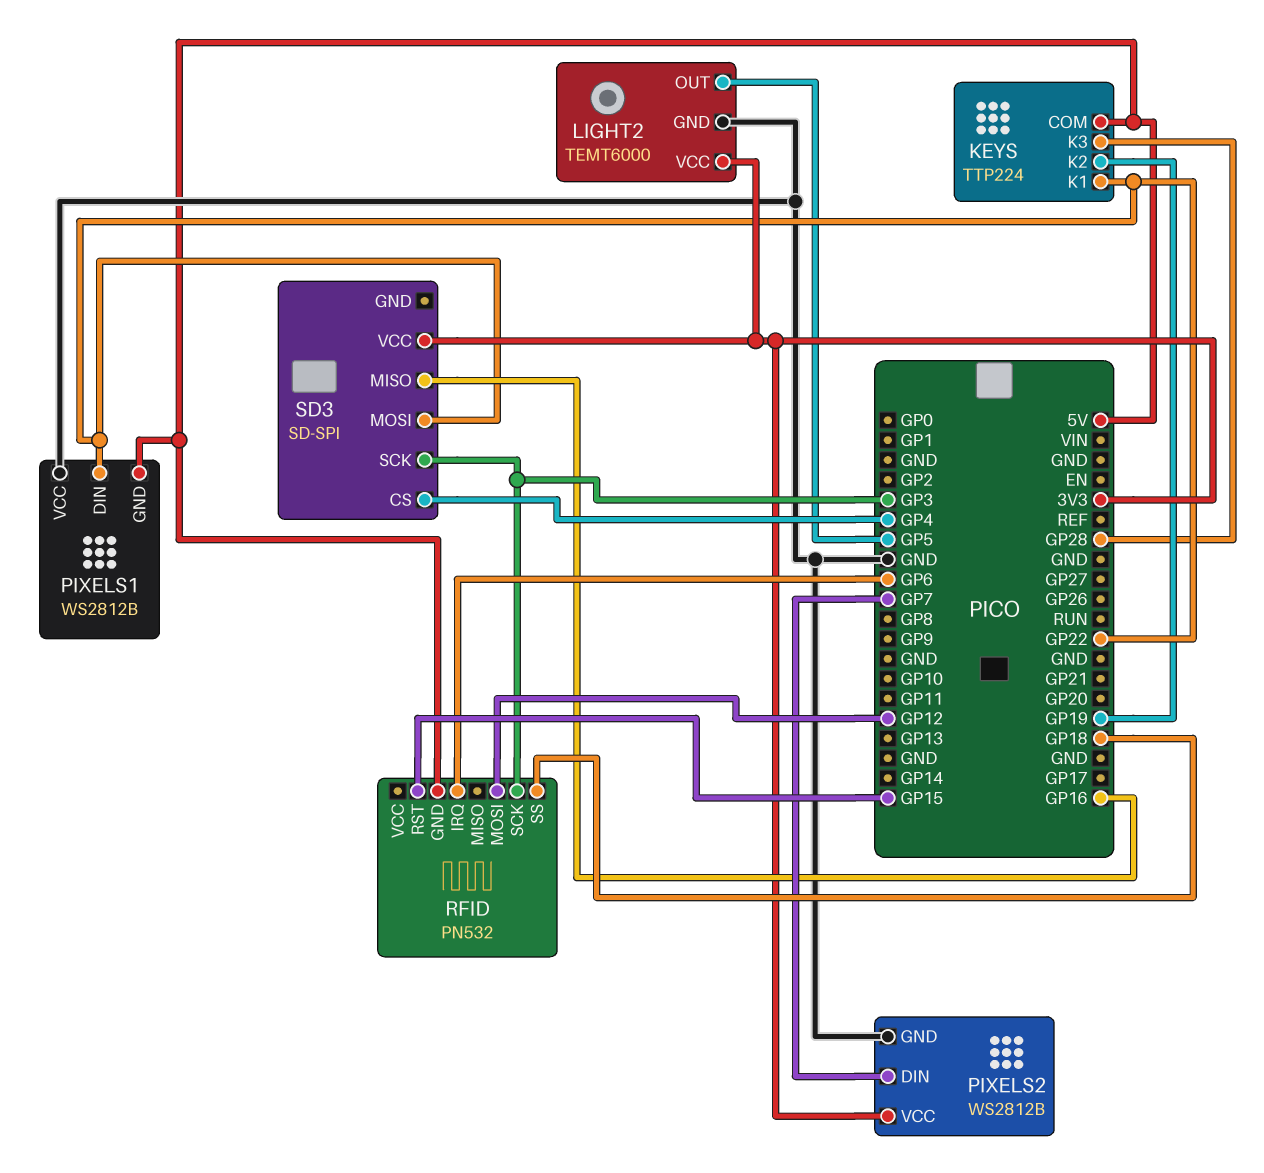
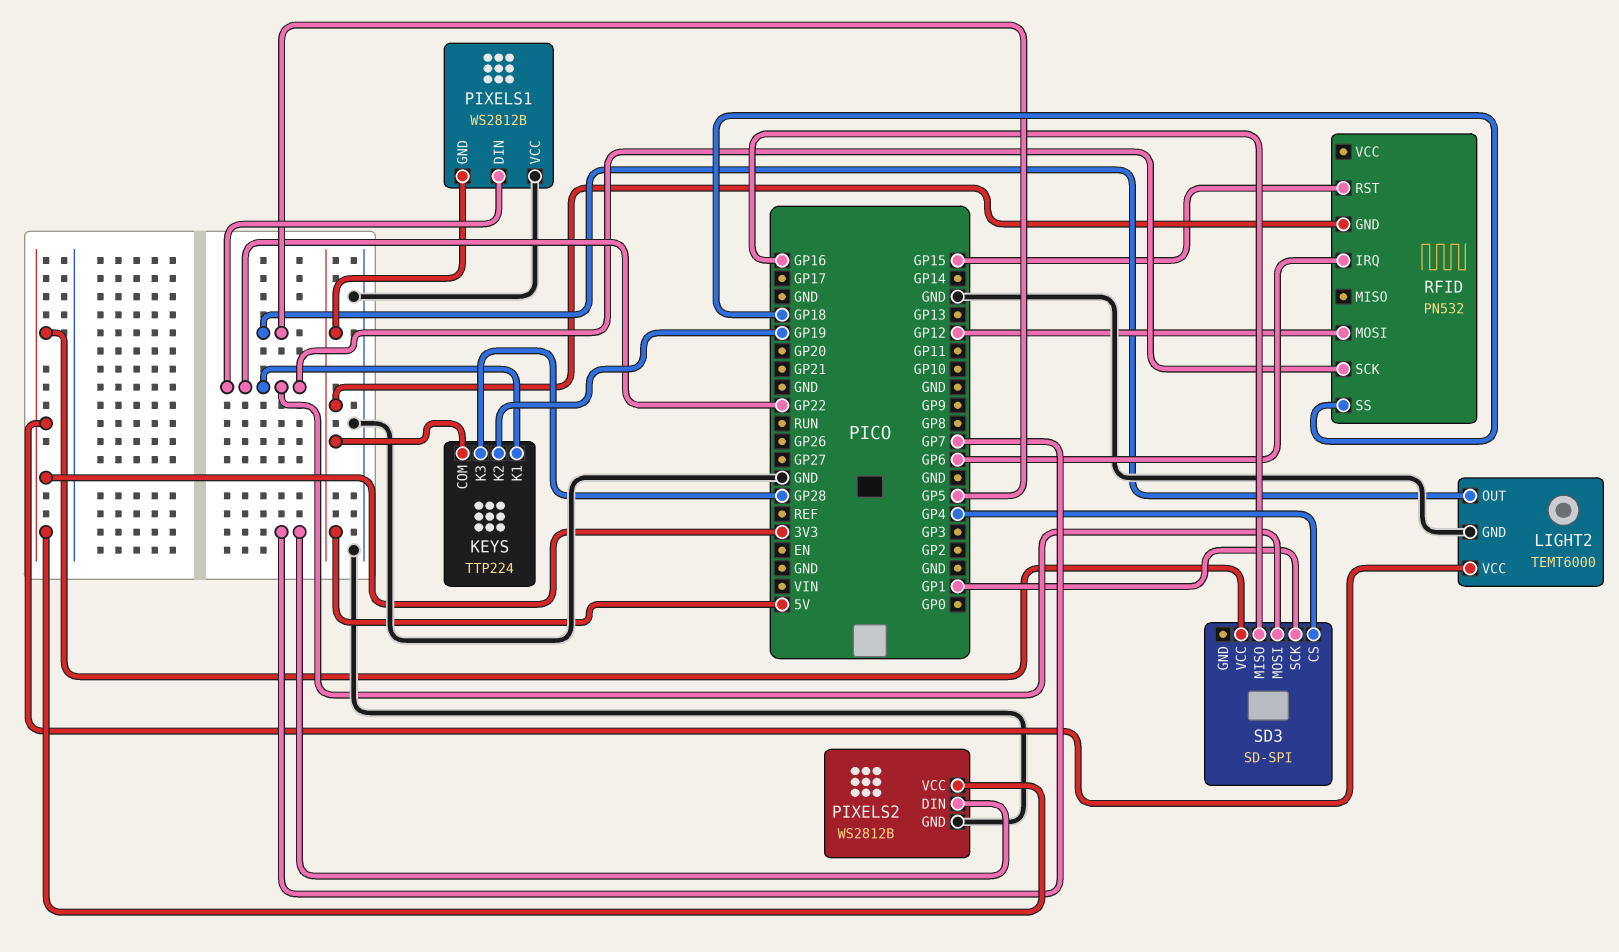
RFID pin SCK: GP3 -> GP22
SD3 pin SCK: GP3 -> GP1

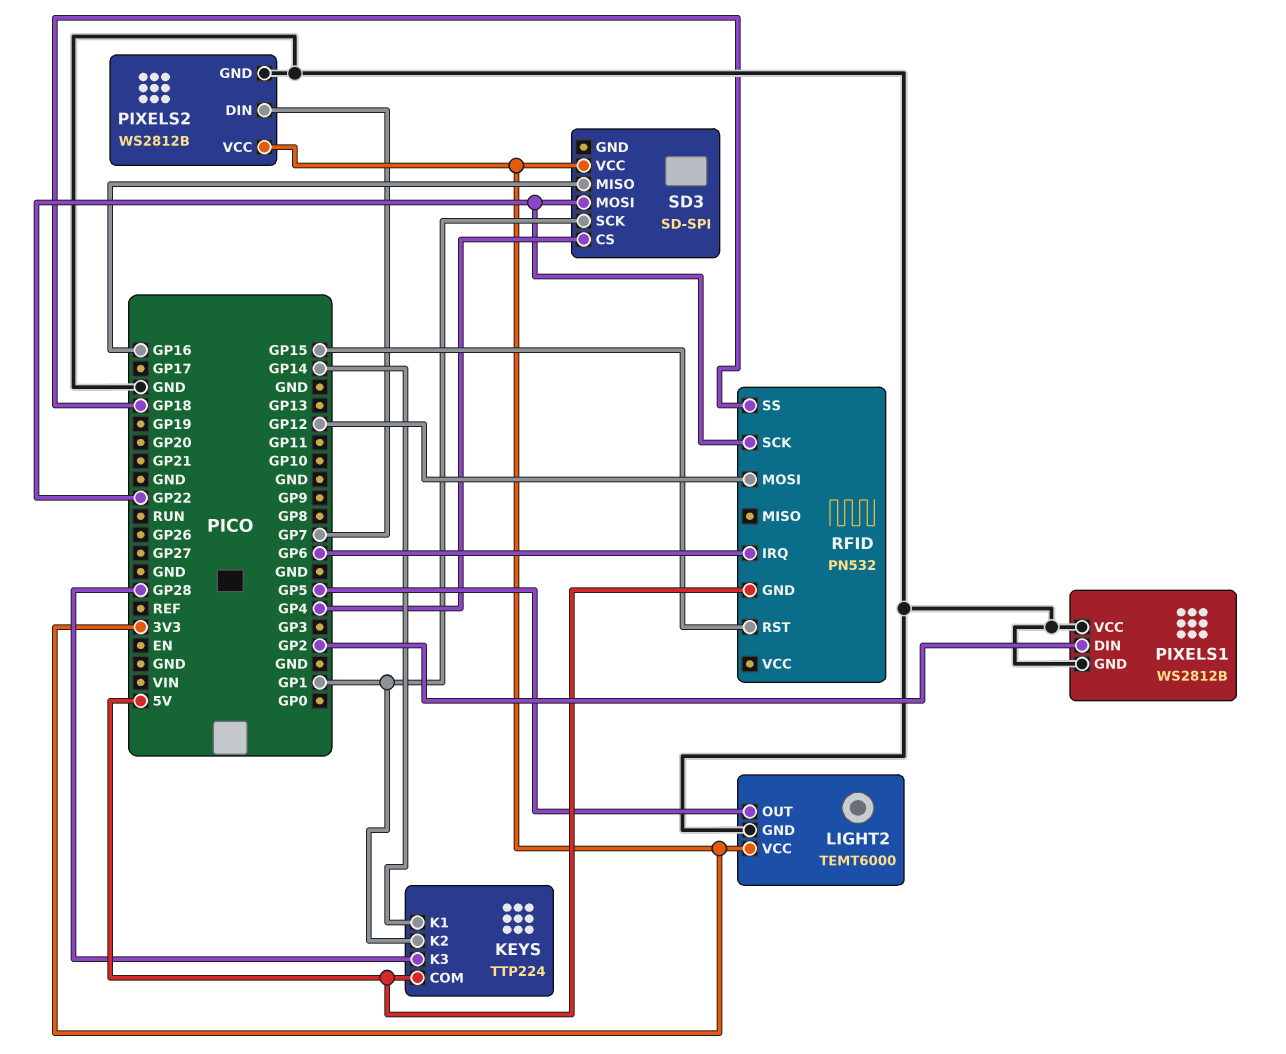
KEYS pin K1: GP22 -> GP14
KEYS pin K2: GP19 -> GP1
PIXELS1 pin DIN: GP22 -> GP2
PIXELS1 pin GND: 5V -> GND

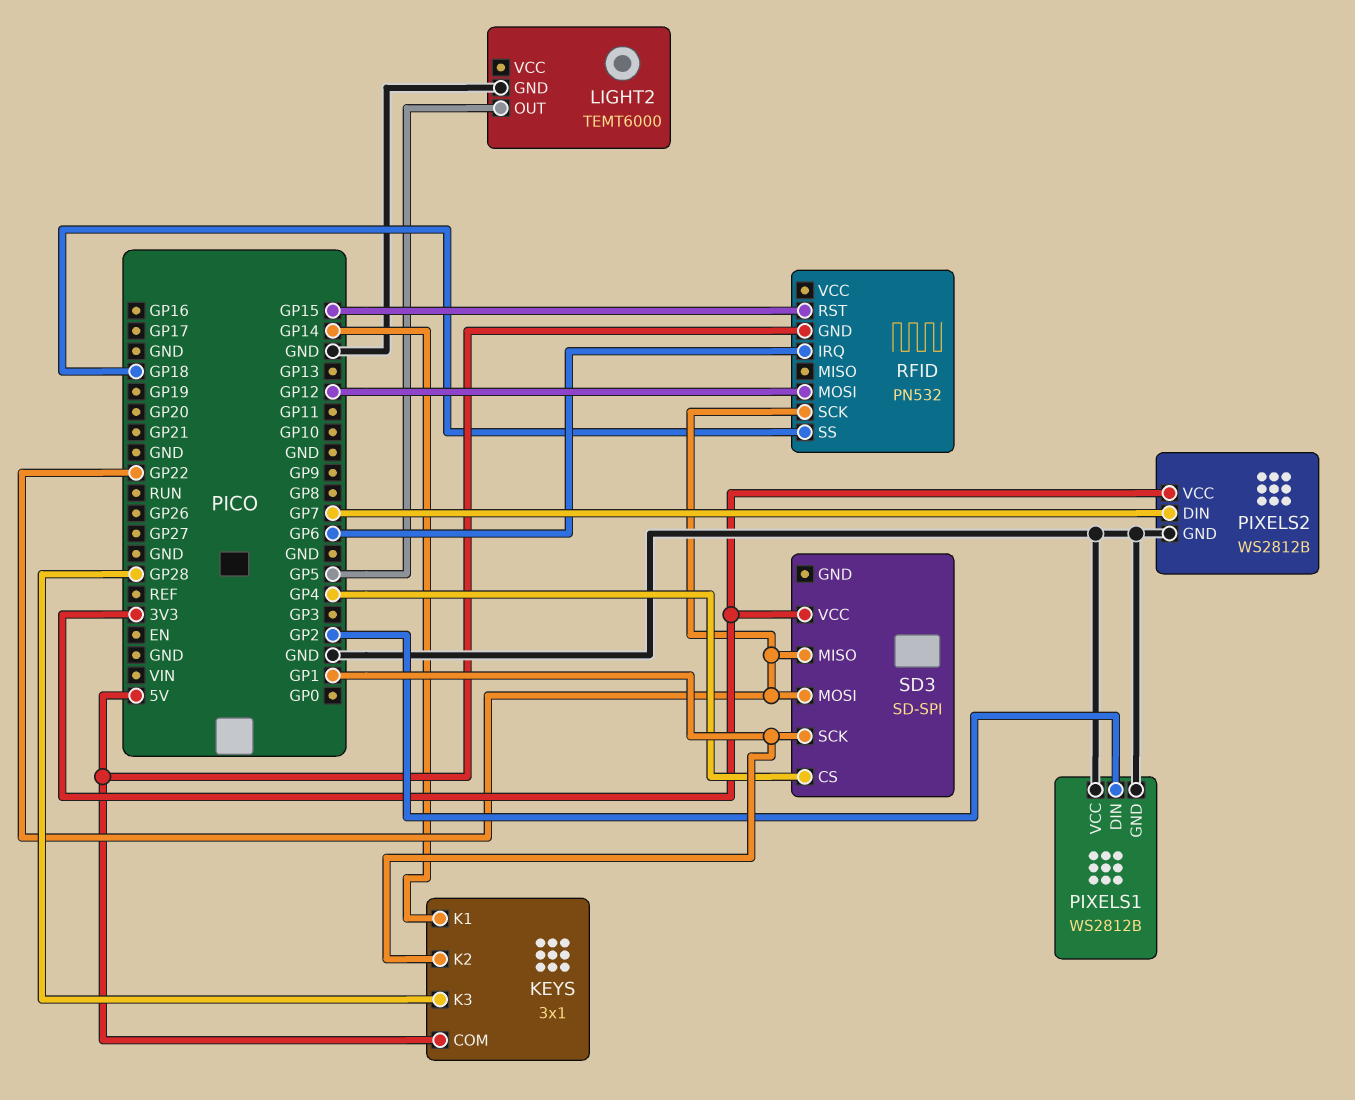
KEYS: TTP224 -> 3x1
LIGHT2 pin VCC: 3V3 -> none
SD3 pin MISO: GP16 -> GP22

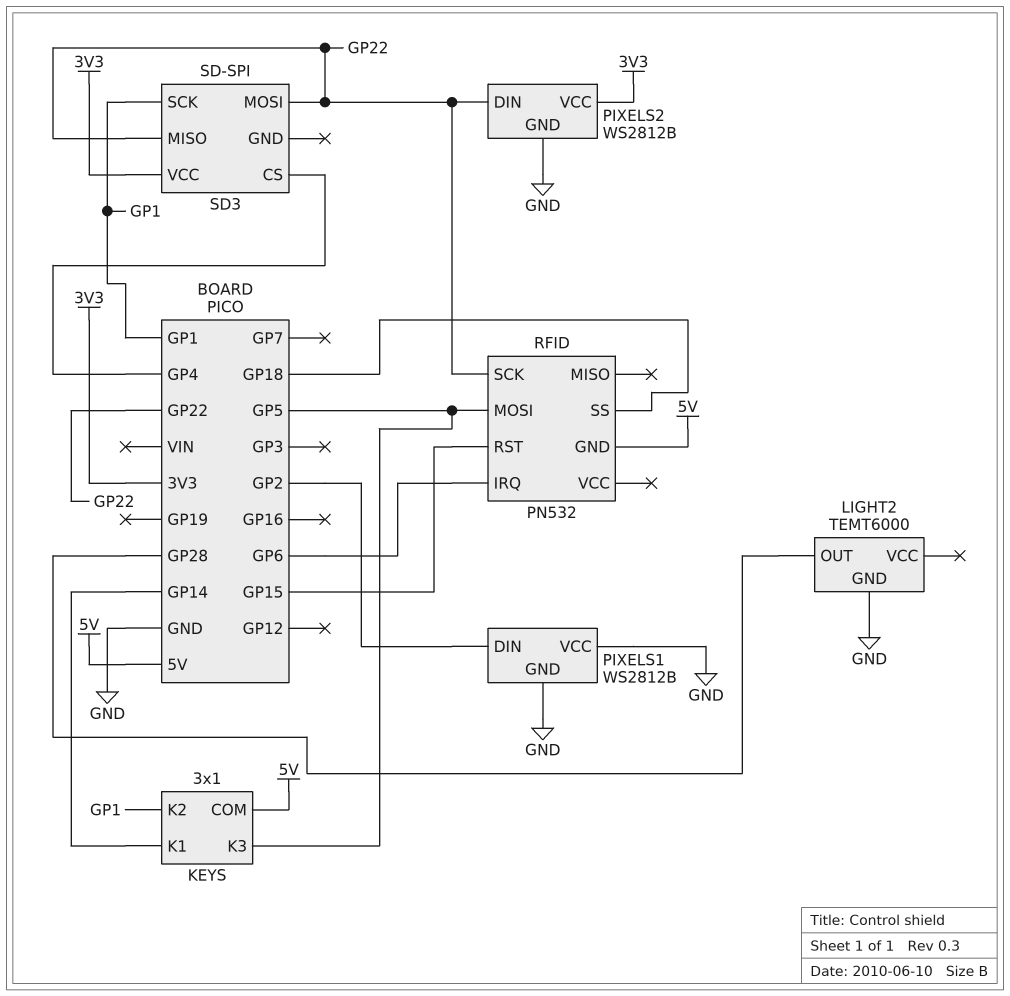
KEYS pin K3: GP28 -> GP5
LIGHT2 pin OUT: GP5 -> GP28
PIXELS2 pin DIN: GP7 -> GP22
RFID pin MOSI: GP12 -> GP5

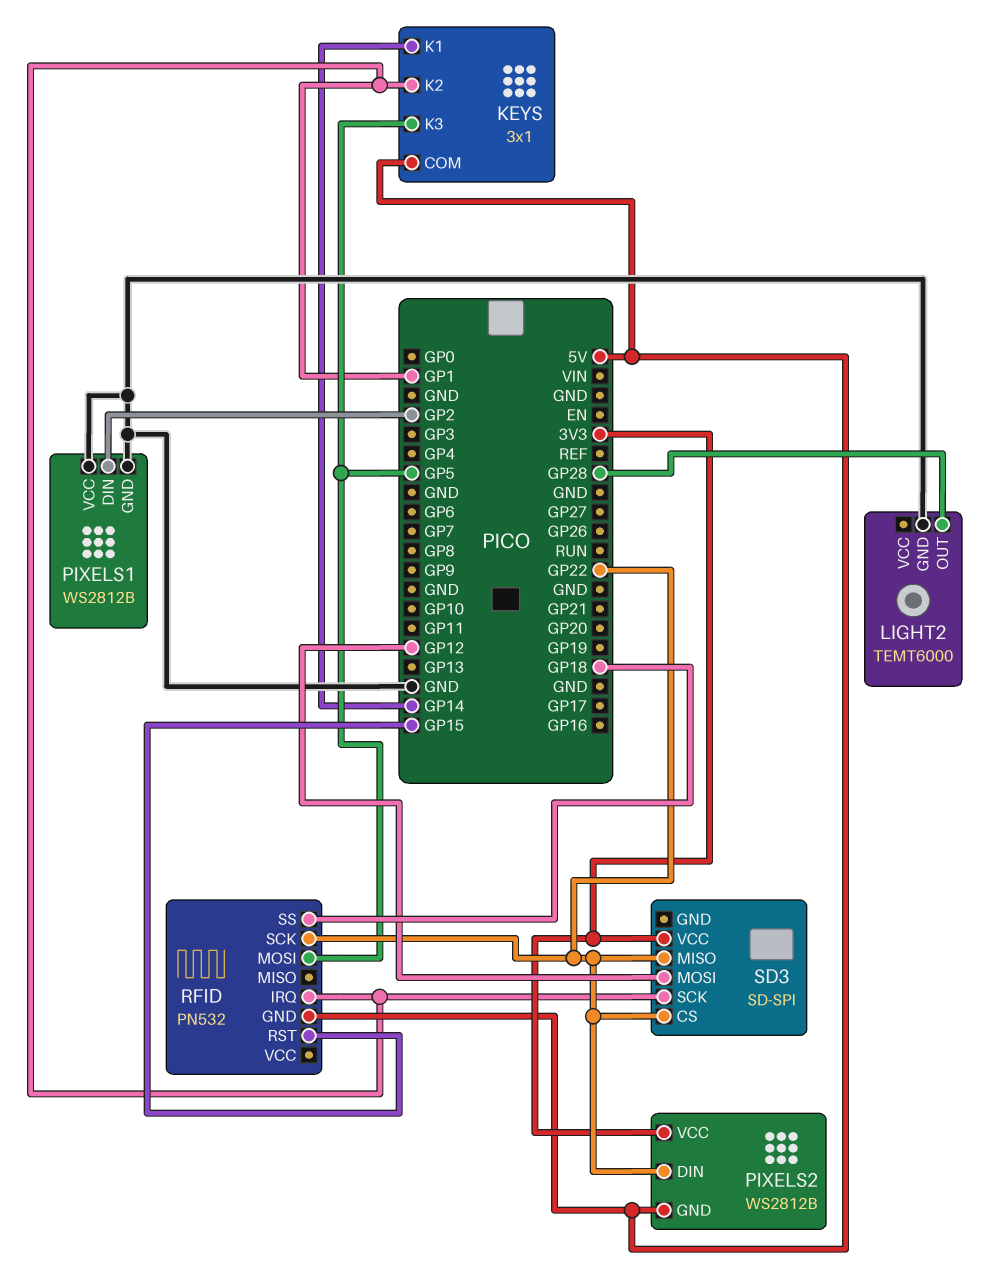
PIXELS2 pin GND: GND -> 5V
RFID pin IRQ: GP6 -> GP1
SD3 pin CS: GP4 -> GP22
SD3 pin MOSI: GP22 -> GP12

